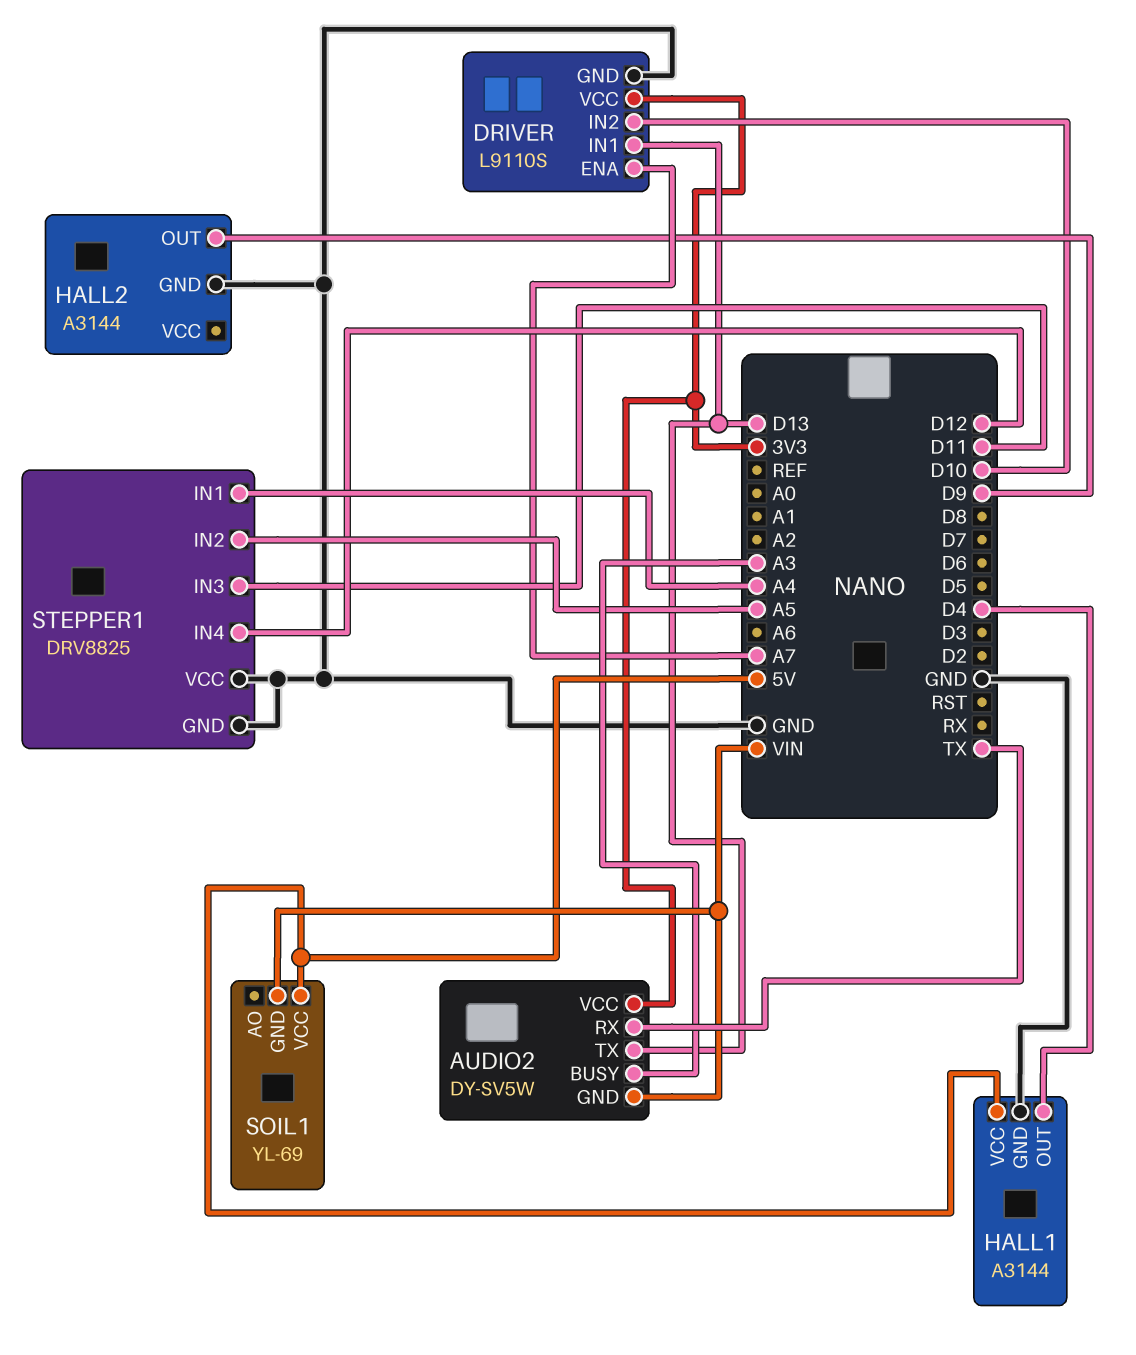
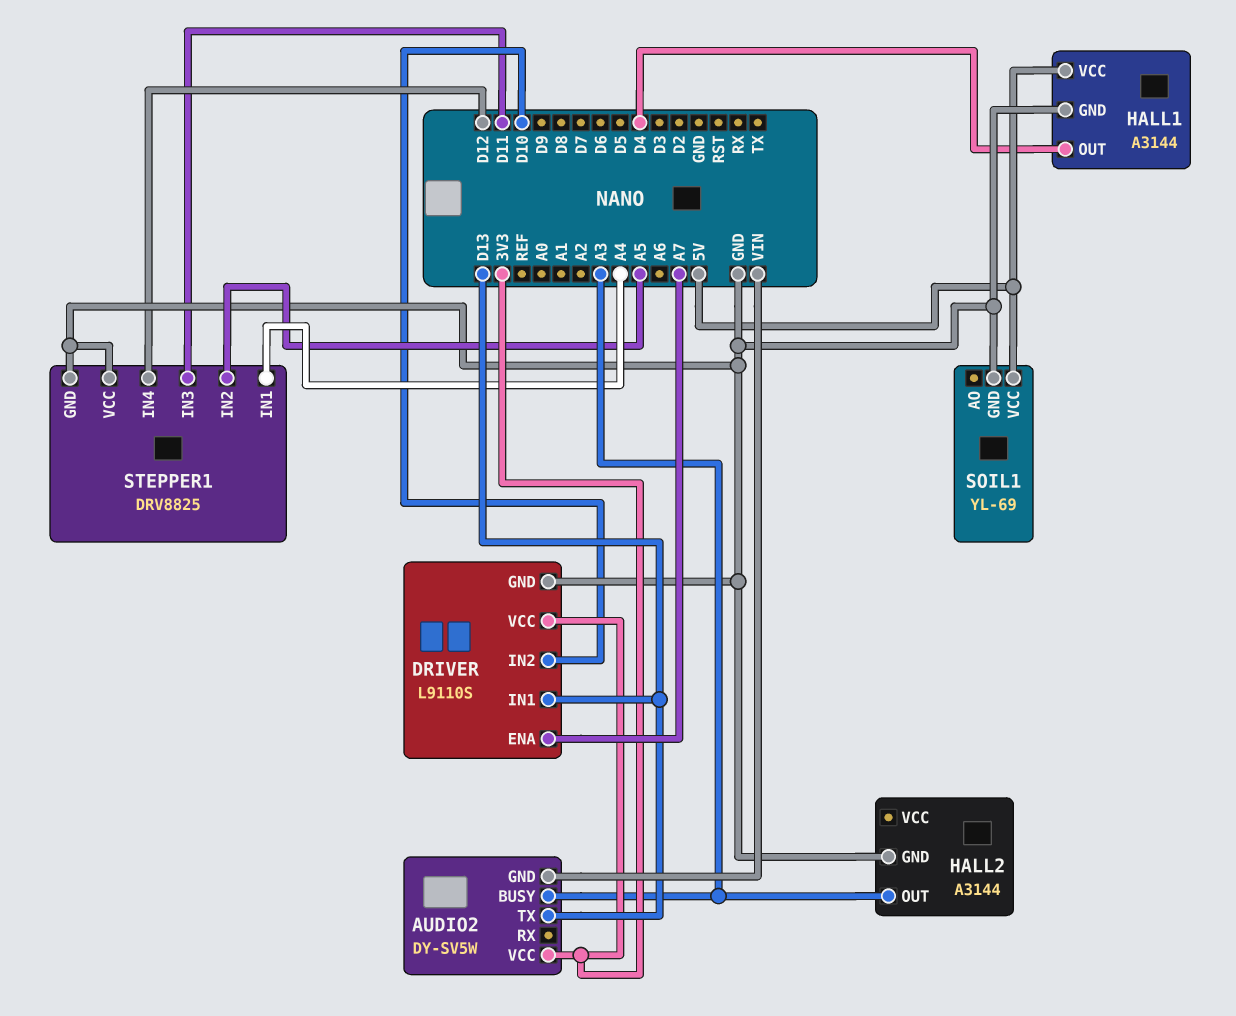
AUDIO2 pin RX: TX -> none
HALL2 pin OUT: D9 -> A3
SOIL1 pin GND: VIN -> GND

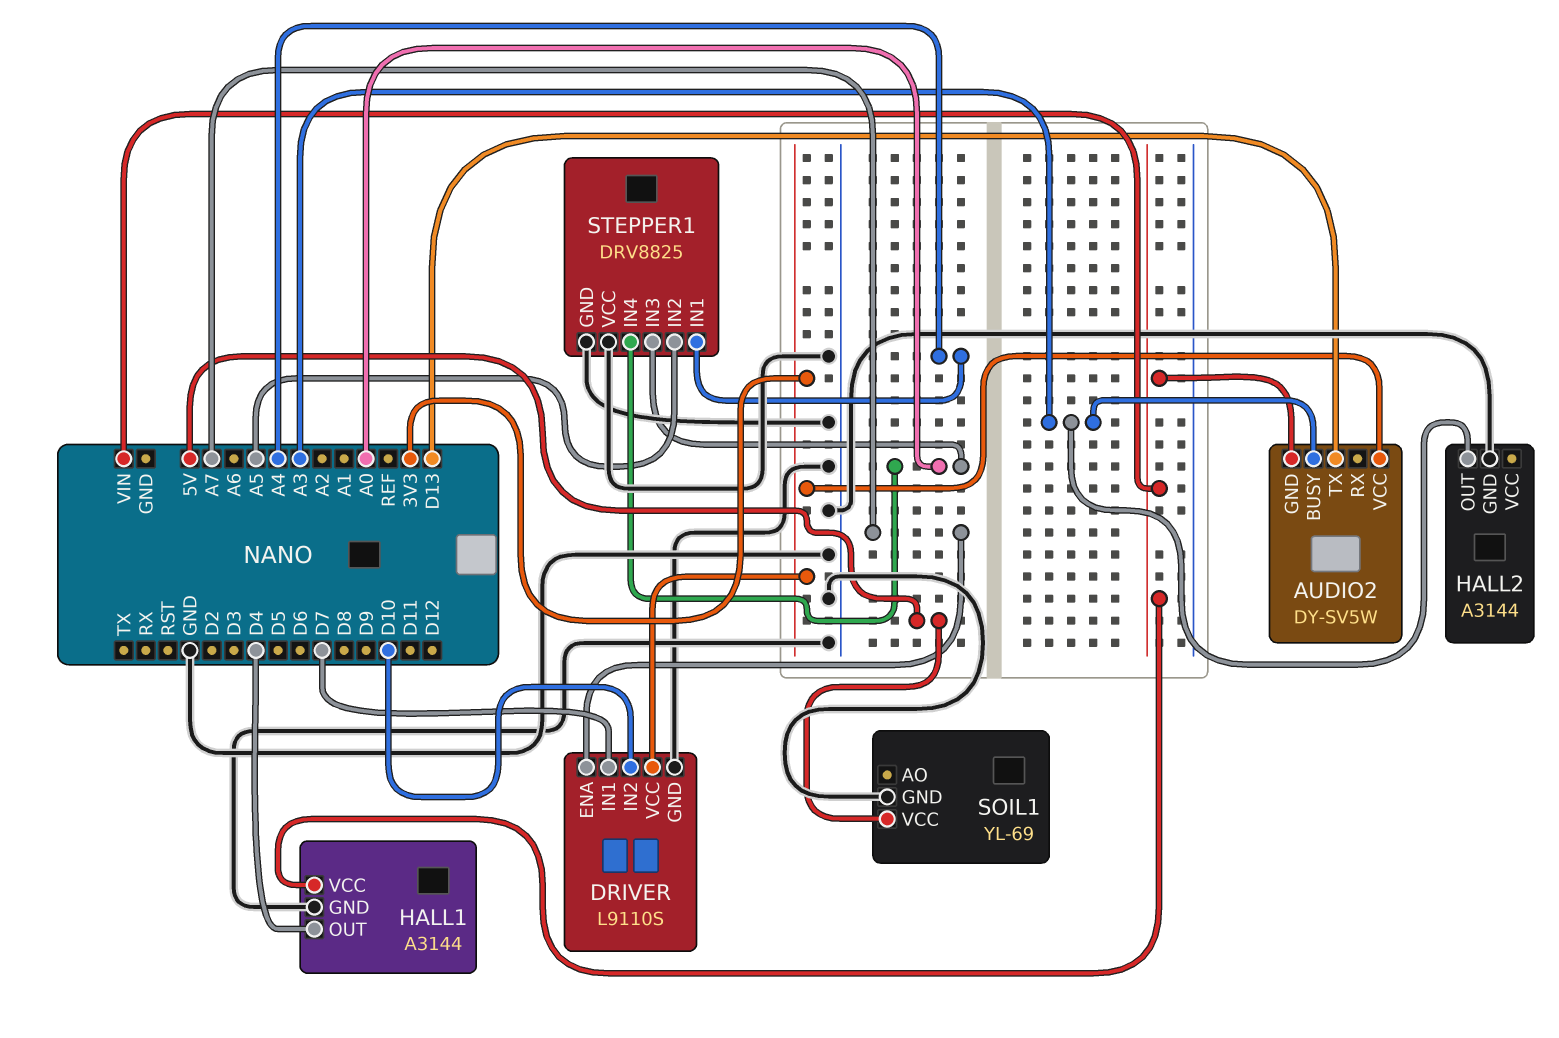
DRIVER pin IN1: D13 -> D7
HALL1 pin VCC: 5V -> VIN
STEPPER1 pin IN3: D11 -> A0
STEPPER1 pin IN4: D12 -> A0

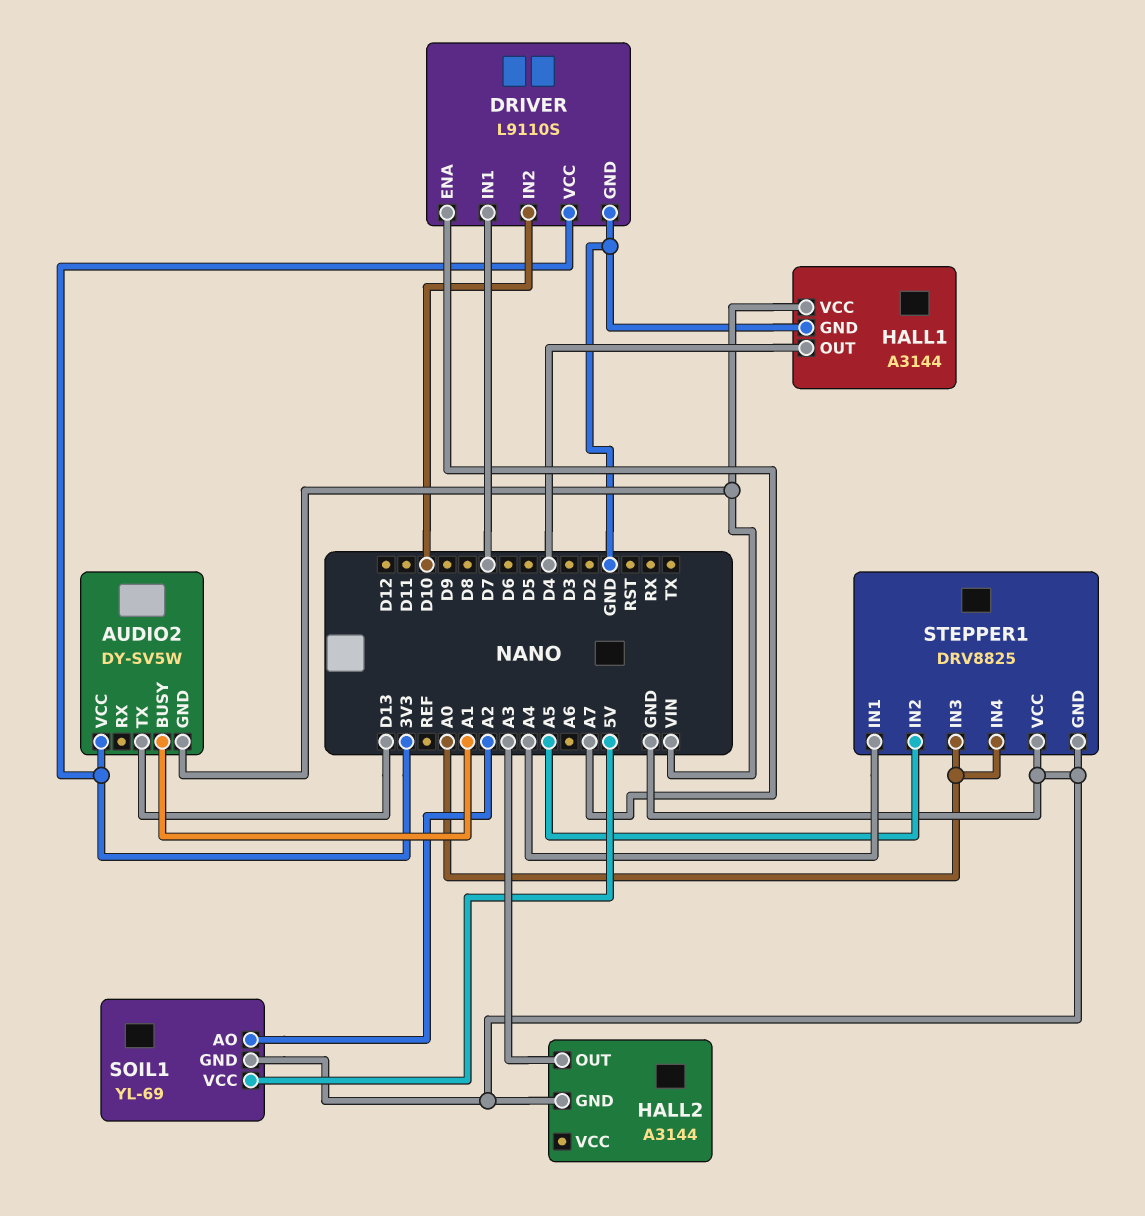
AUDIO2 pin BUSY: A3 -> A1
SOIL1 pin AO: none -> A2

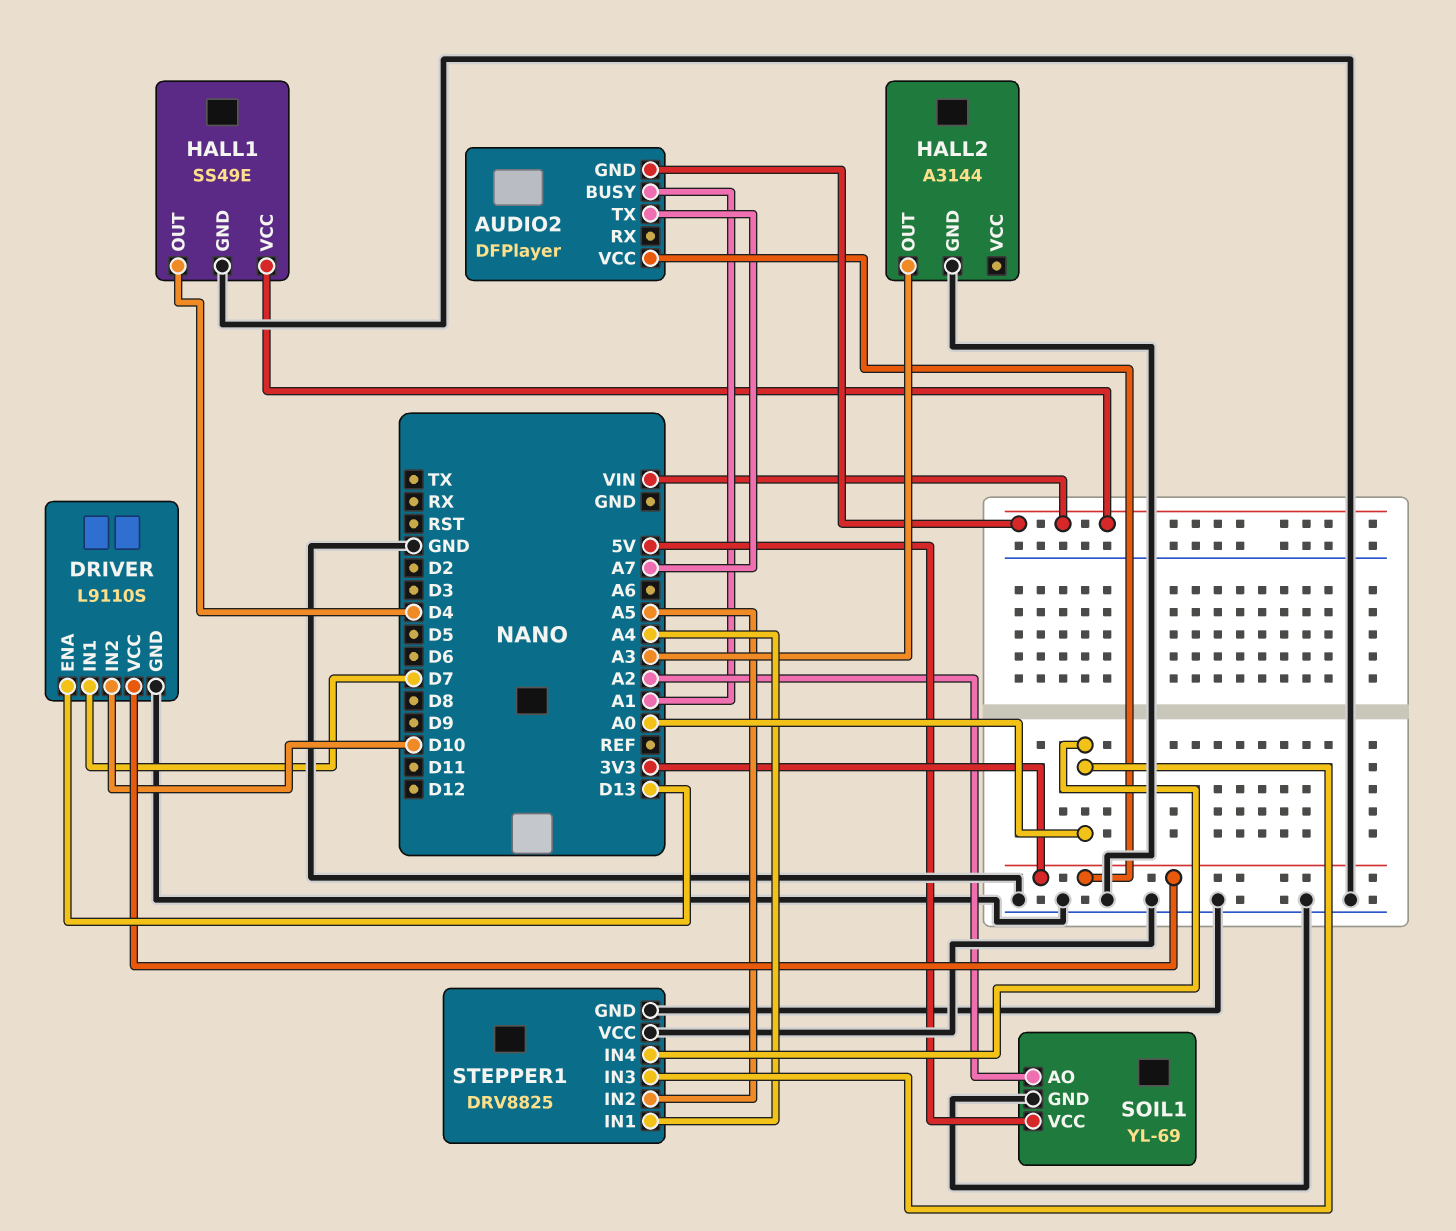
AUDIO2: DY-SV5W -> DFPlayer
AUDIO2 pin TX: D13 -> A7
DRIVER pin ENA: A7 -> D13
HALL1: A3144 -> SS49E

